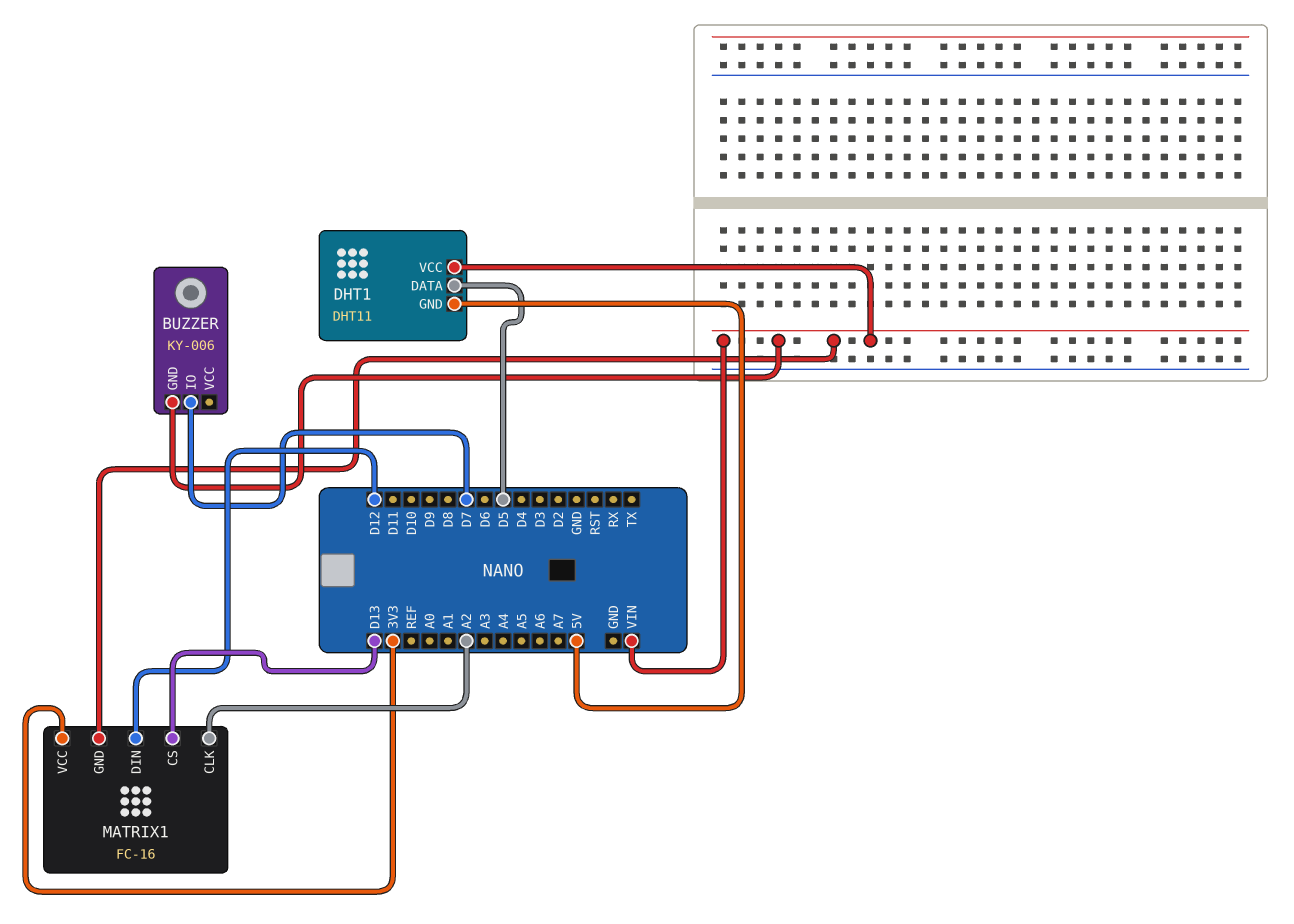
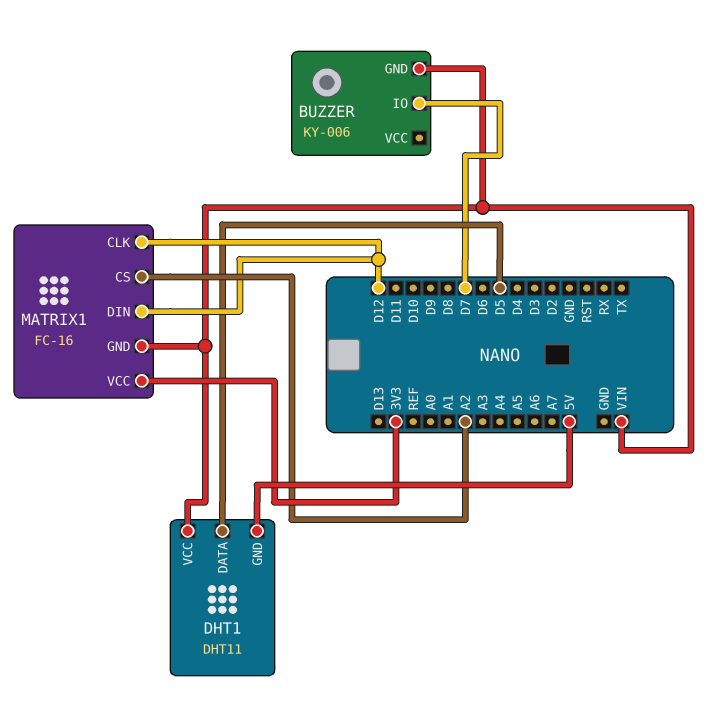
MATRIX1 pin CLK: A2 -> D12
MATRIX1 pin CS: D13 -> A2

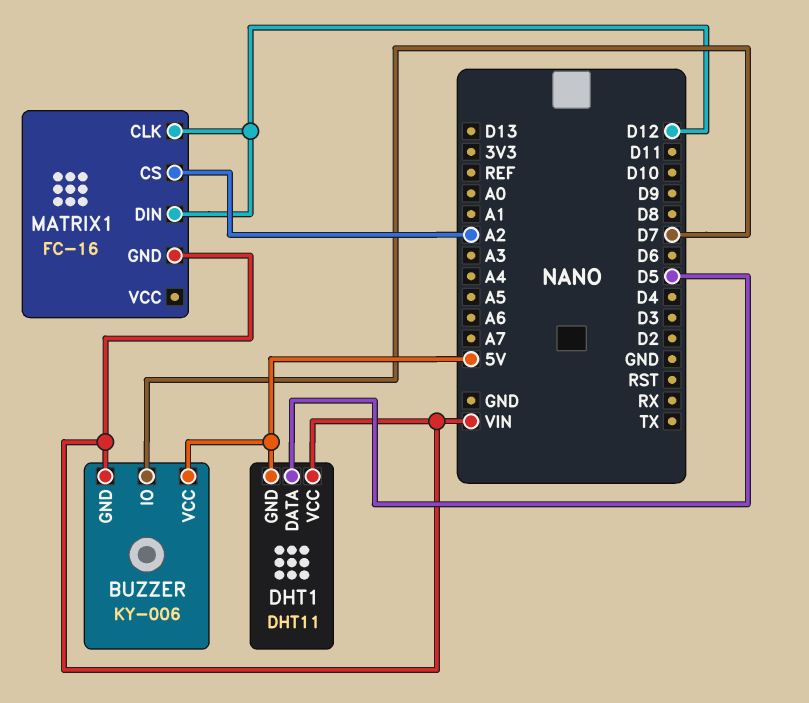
BUZZER pin VCC: none -> 5V
MATRIX1 pin VCC: 3V3 -> none

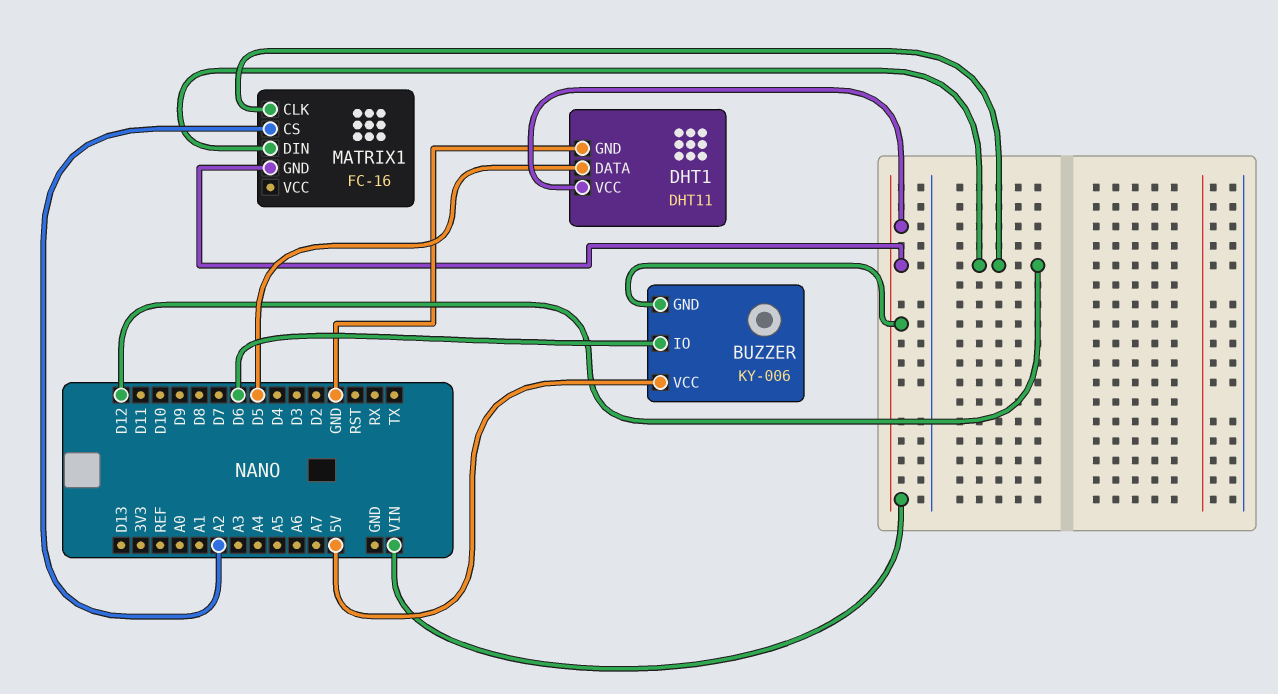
BUZZER pin IO: D7 -> D6
DHT1 pin GND: 5V -> GND

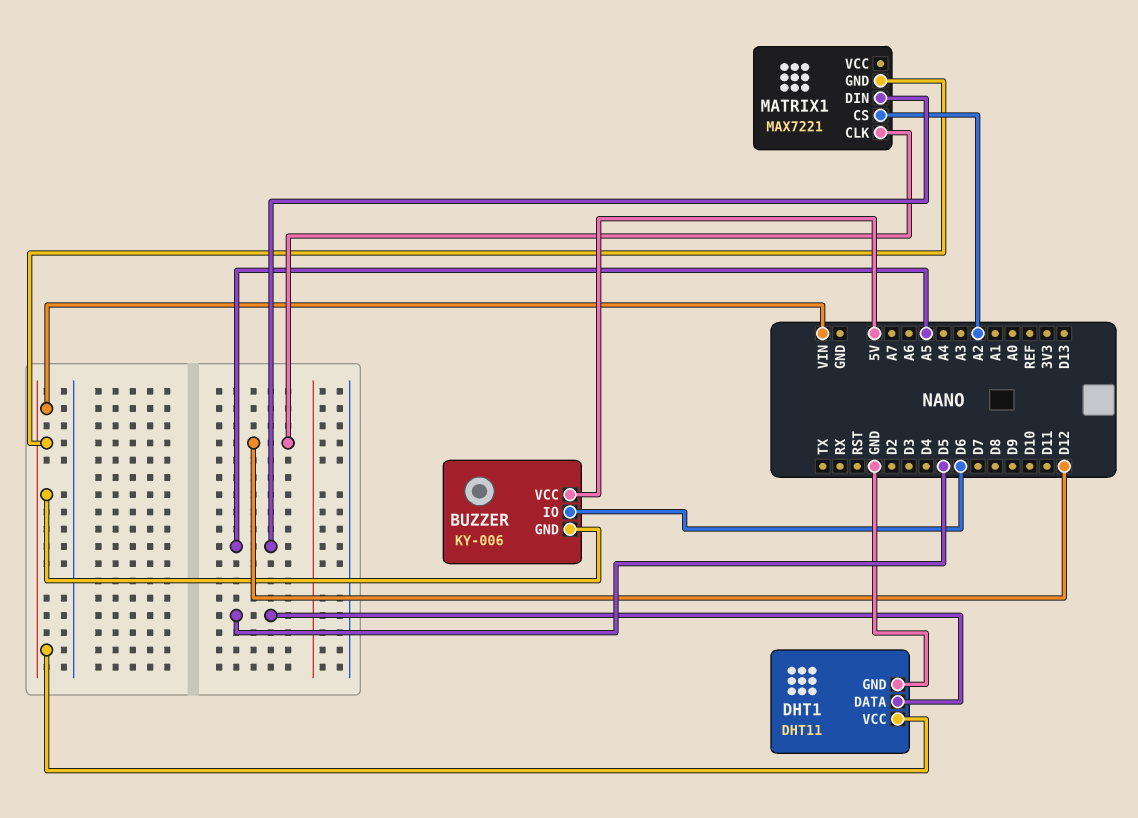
MATRIX1: FC-16 -> MAX7221
MATRIX1 pin DIN: D12 -> A5

